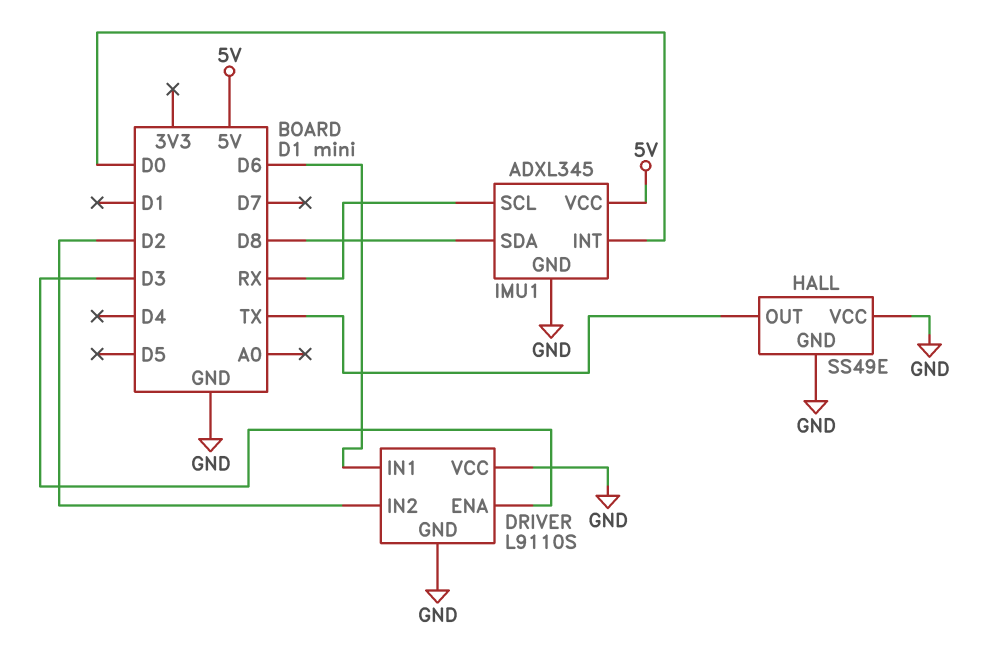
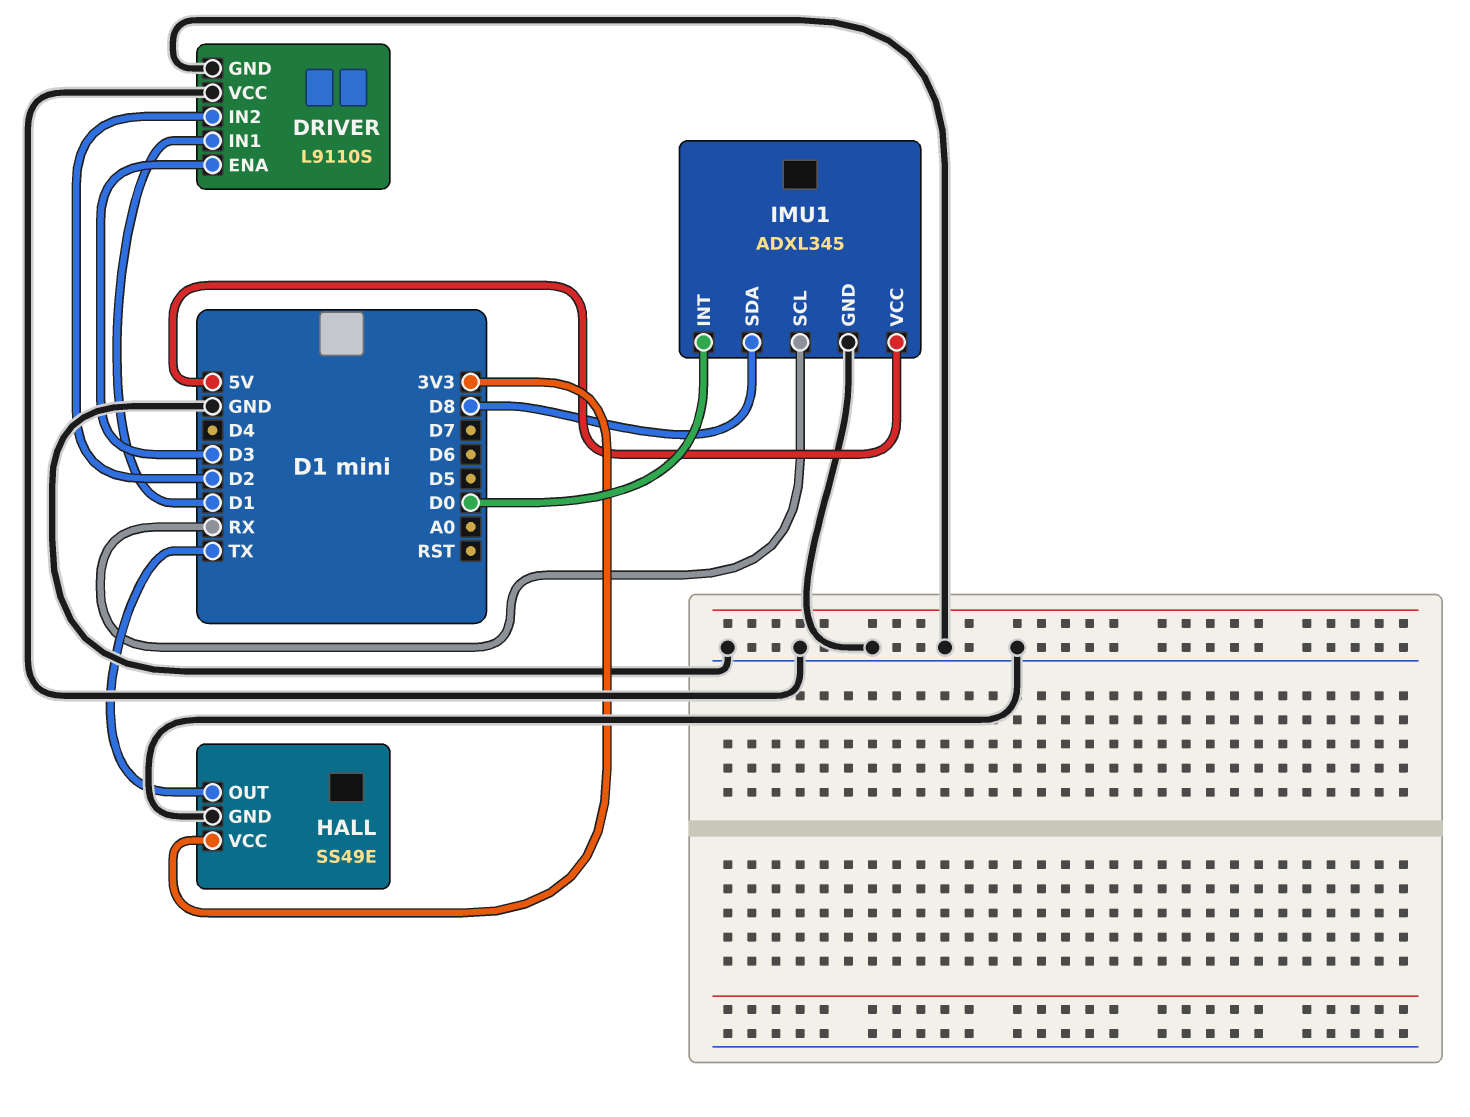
DRIVER pin IN1: D6 -> D1
HALL pin VCC: GND -> 3V3

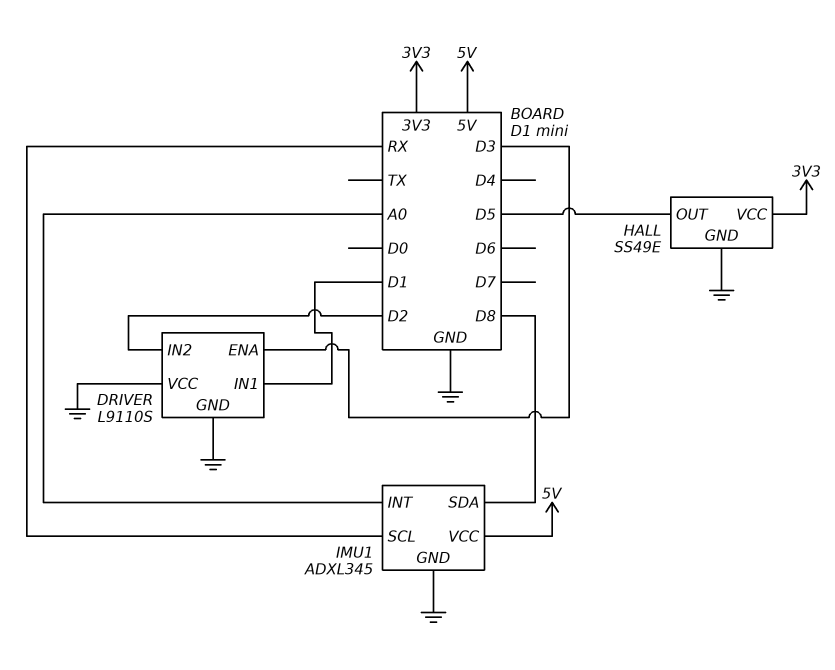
HALL pin OUT: TX -> D5
IMU1 pin INT: D0 -> A0

